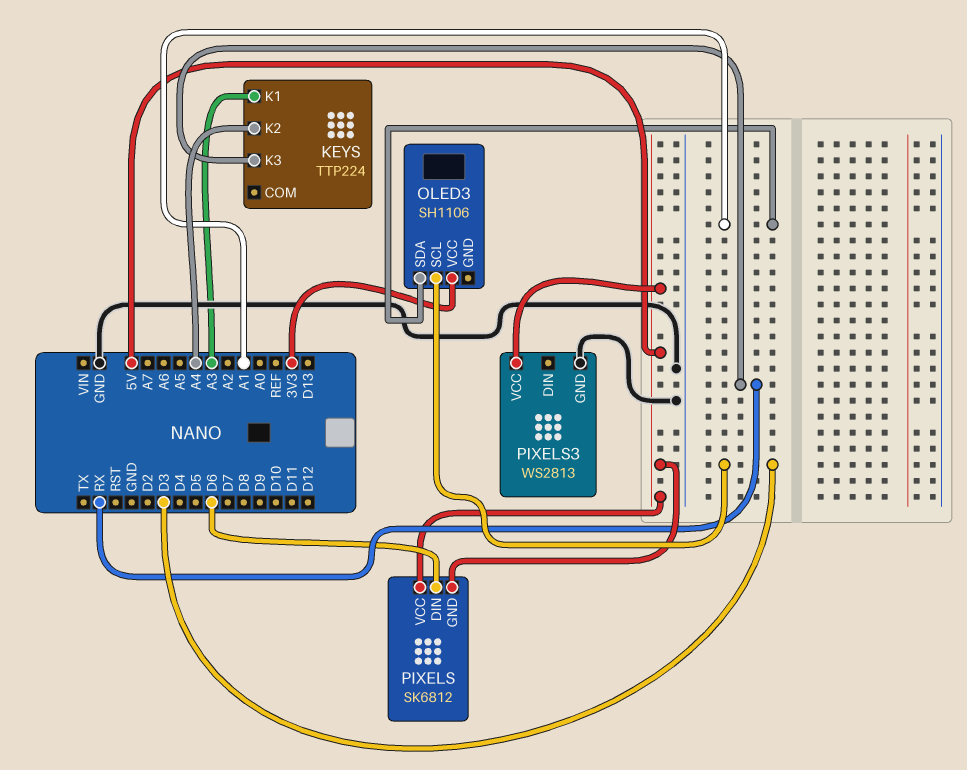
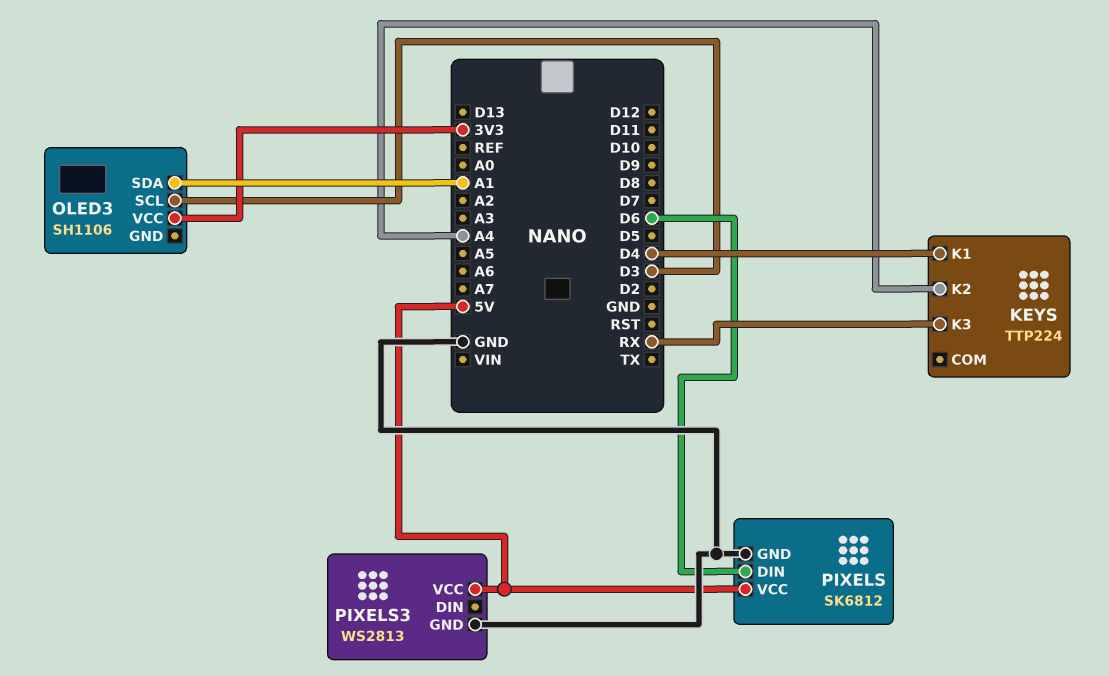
KEYS pin K1: A3 -> D4
PIXELS pin GND: 5V -> GND

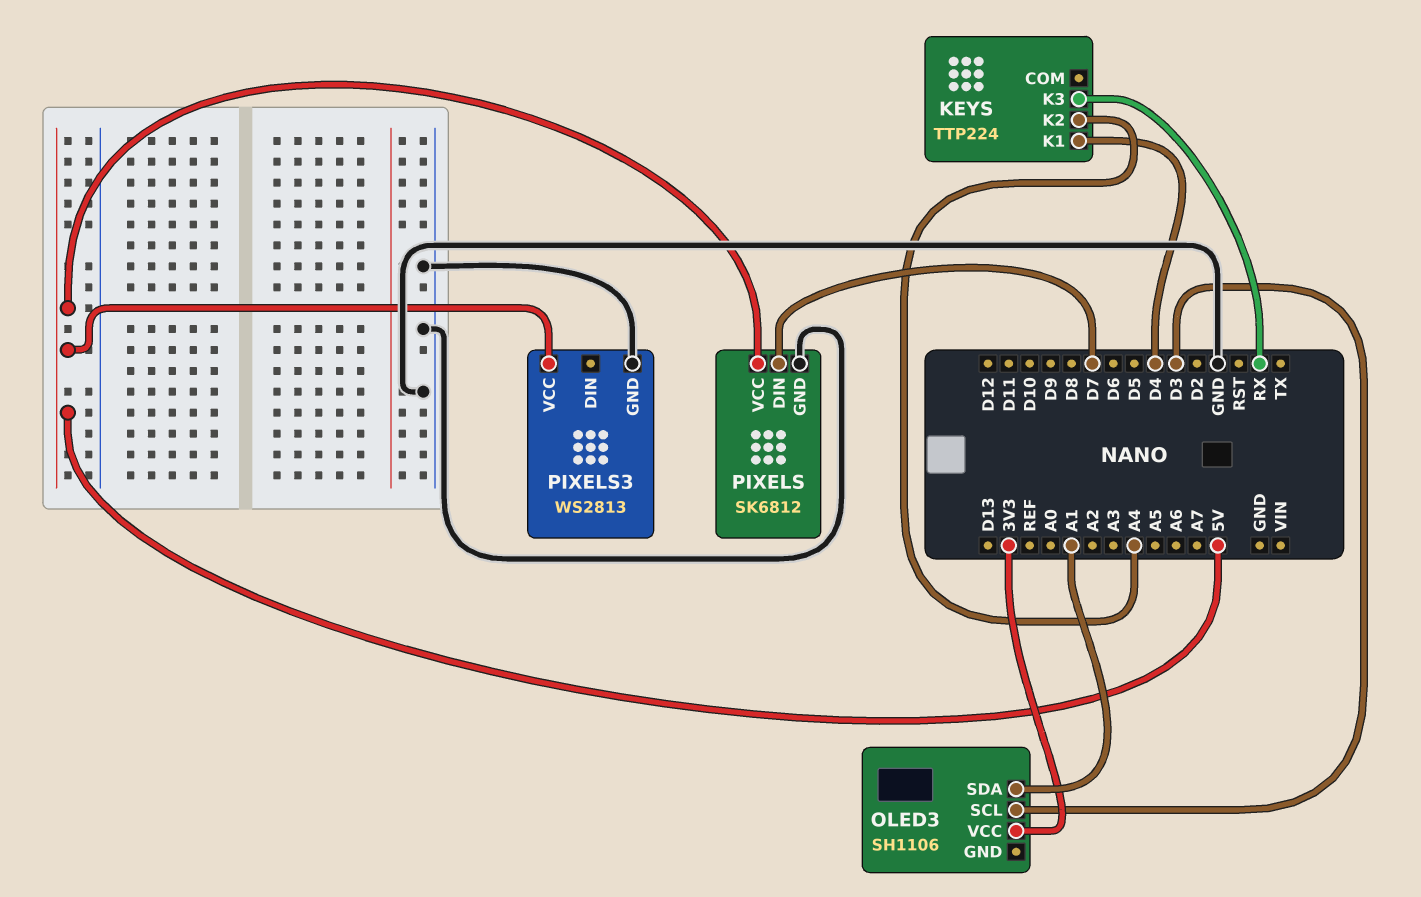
PIXELS pin DIN: D6 -> D7

